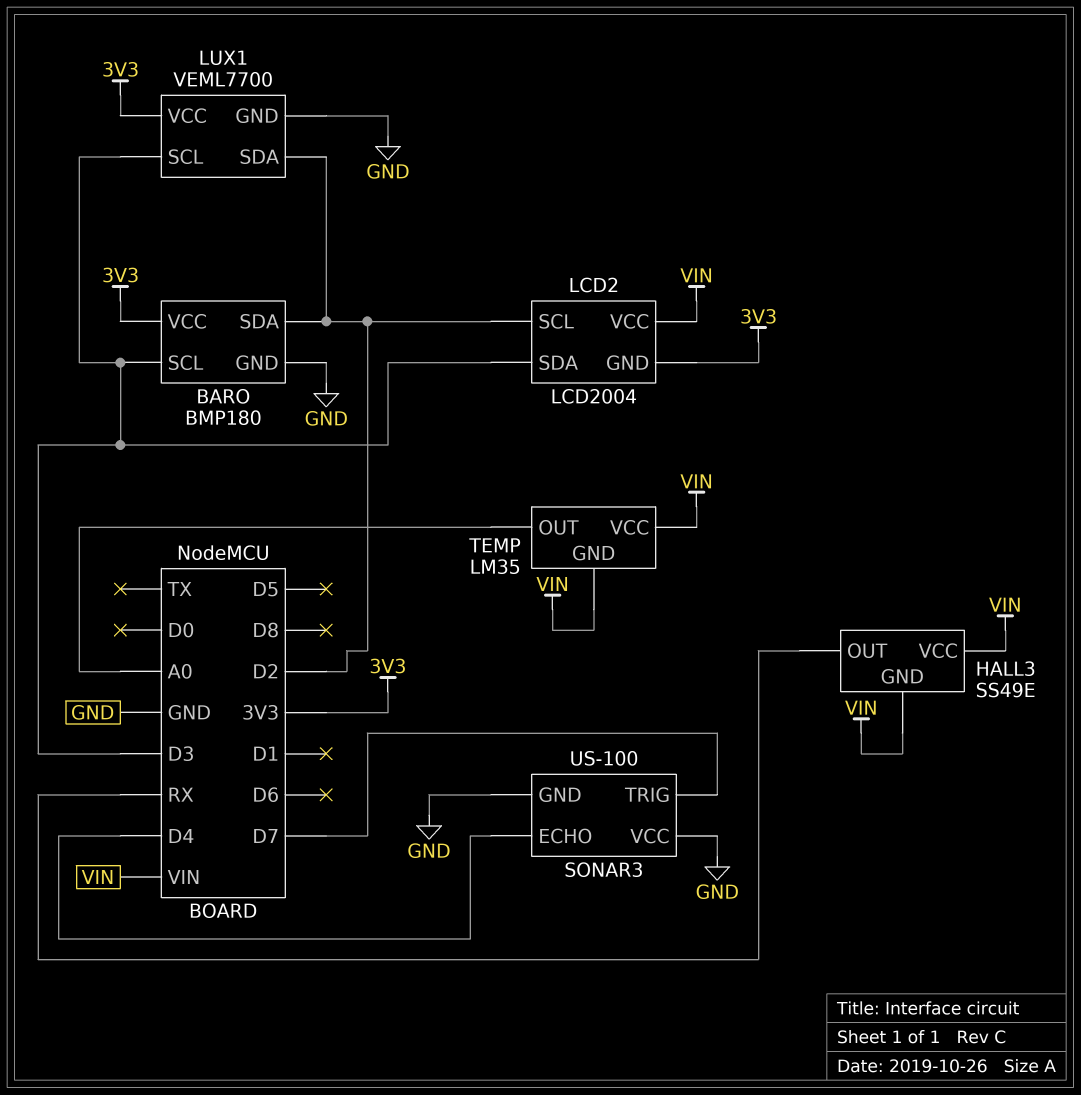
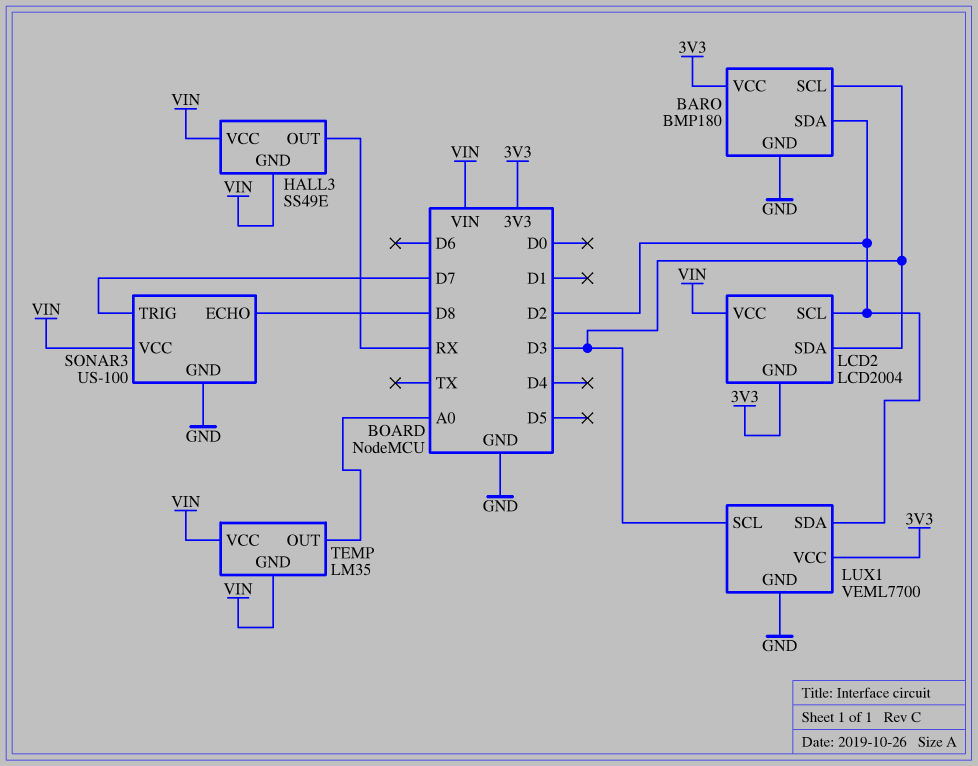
SONAR3 pin ECHO: D4 -> D8
SONAR3 pin VCC: GND -> VIN

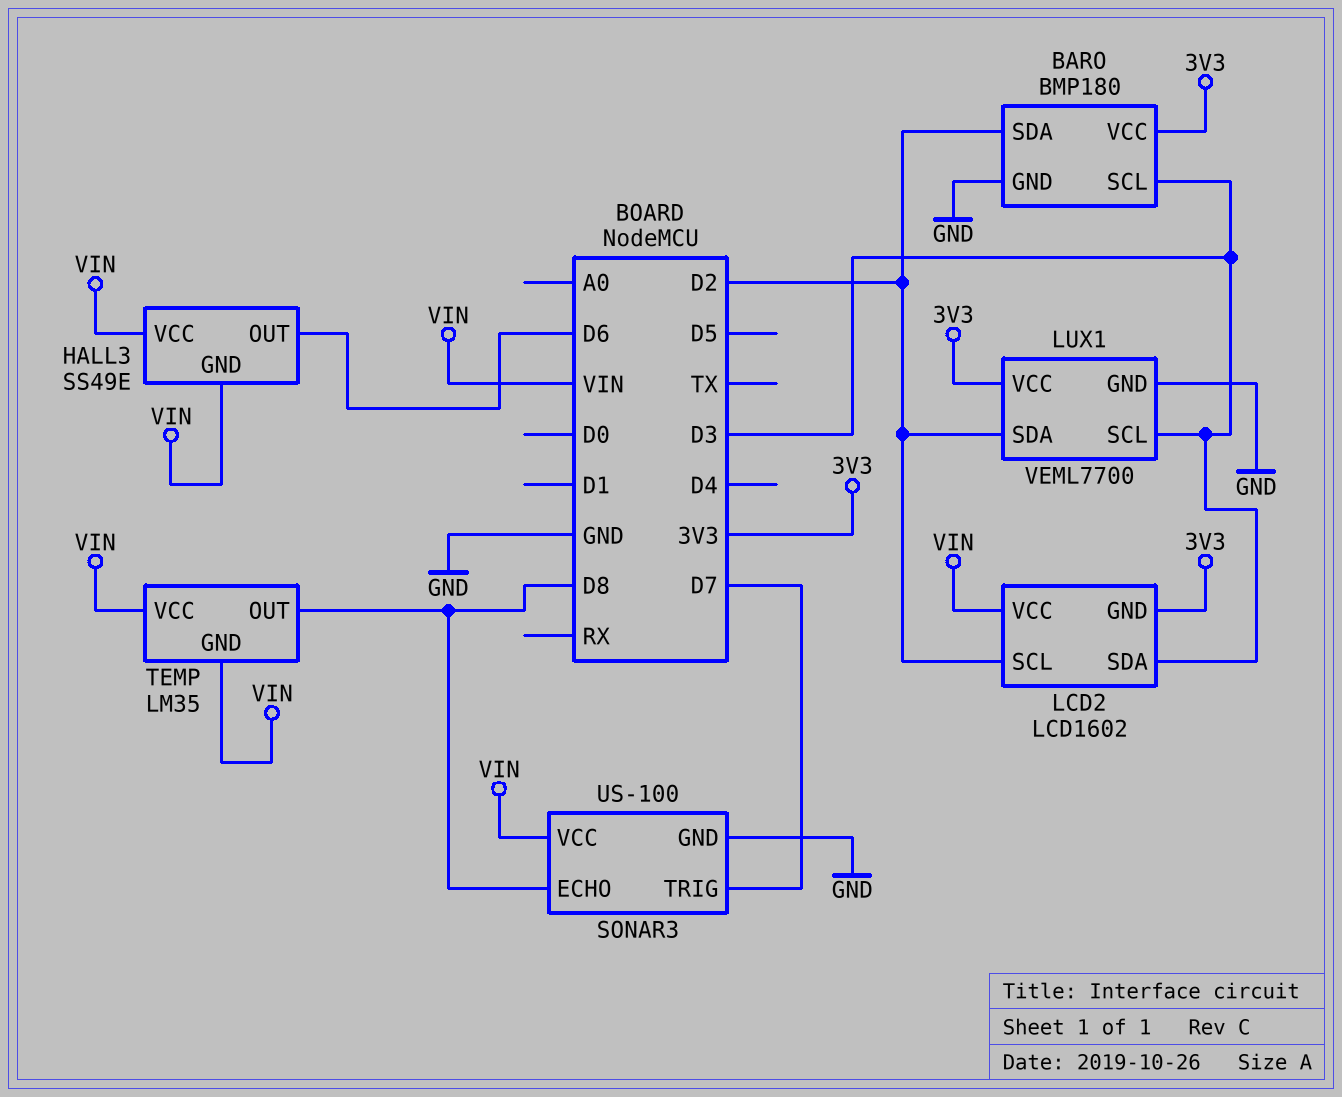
HALL3 pin OUT: RX -> D6
LCD2: LCD2004 -> LCD1602
TEMP pin OUT: A0 -> D8

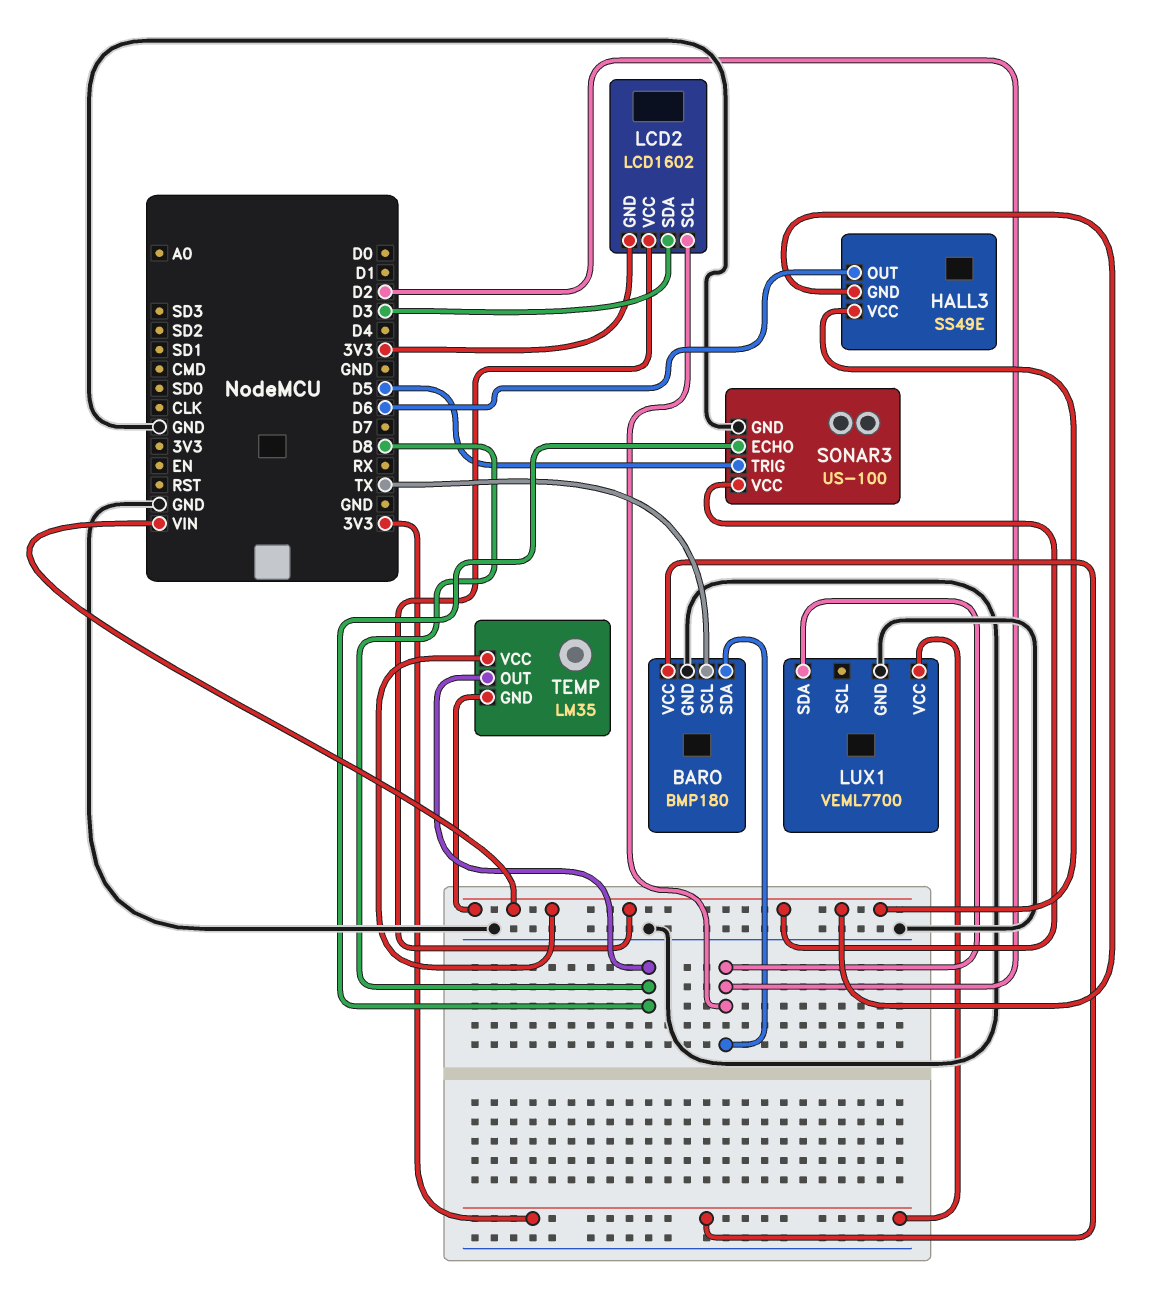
BARO pin SCL: D3 -> TX
LUX1 pin SCL: D3 -> none
SONAR3 pin TRIG: D7 -> D5

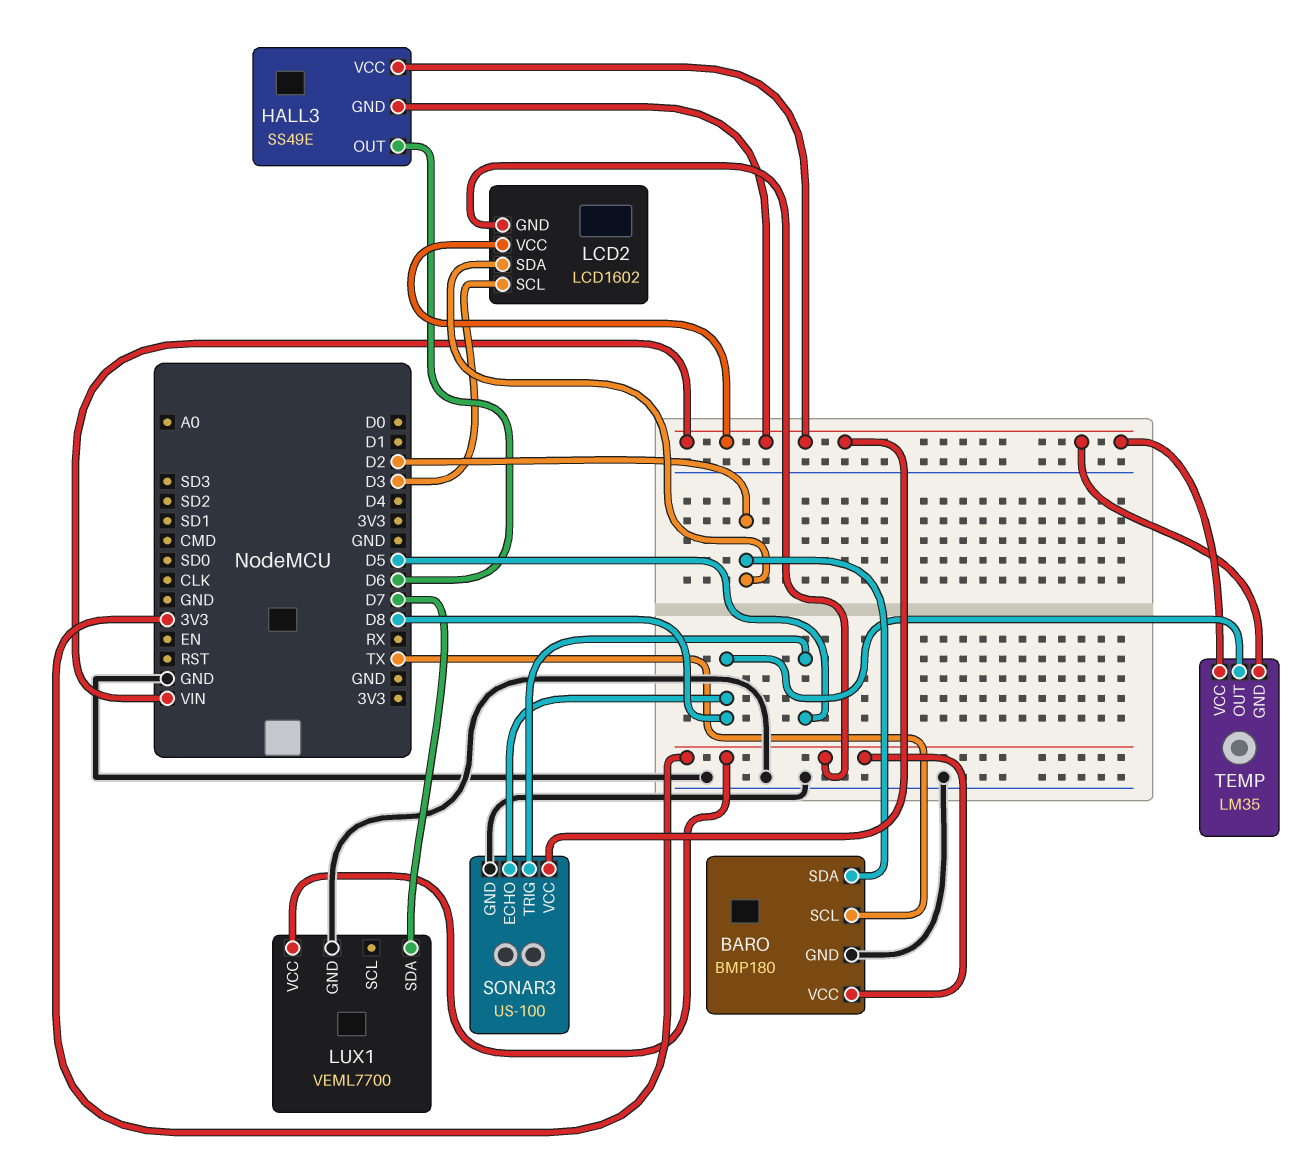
LCD2 pin SCL: D2 -> D3
LCD2 pin SDA: D3 -> D2
LUX1 pin SDA: D2 -> D7

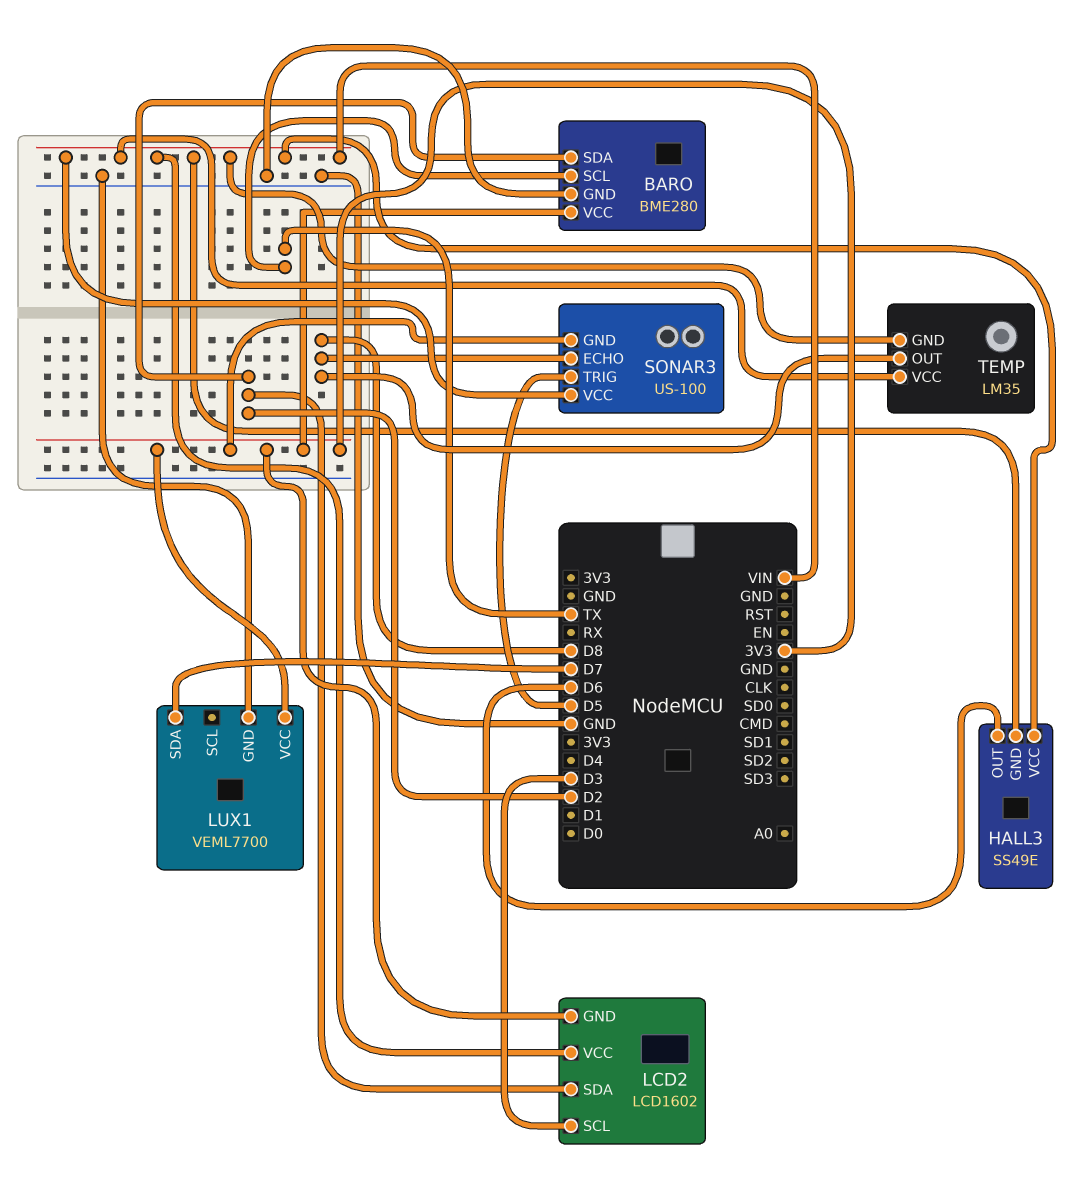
BARO: BMP180 -> BME280
SONAR3 pin GND: GND -> 3V3

